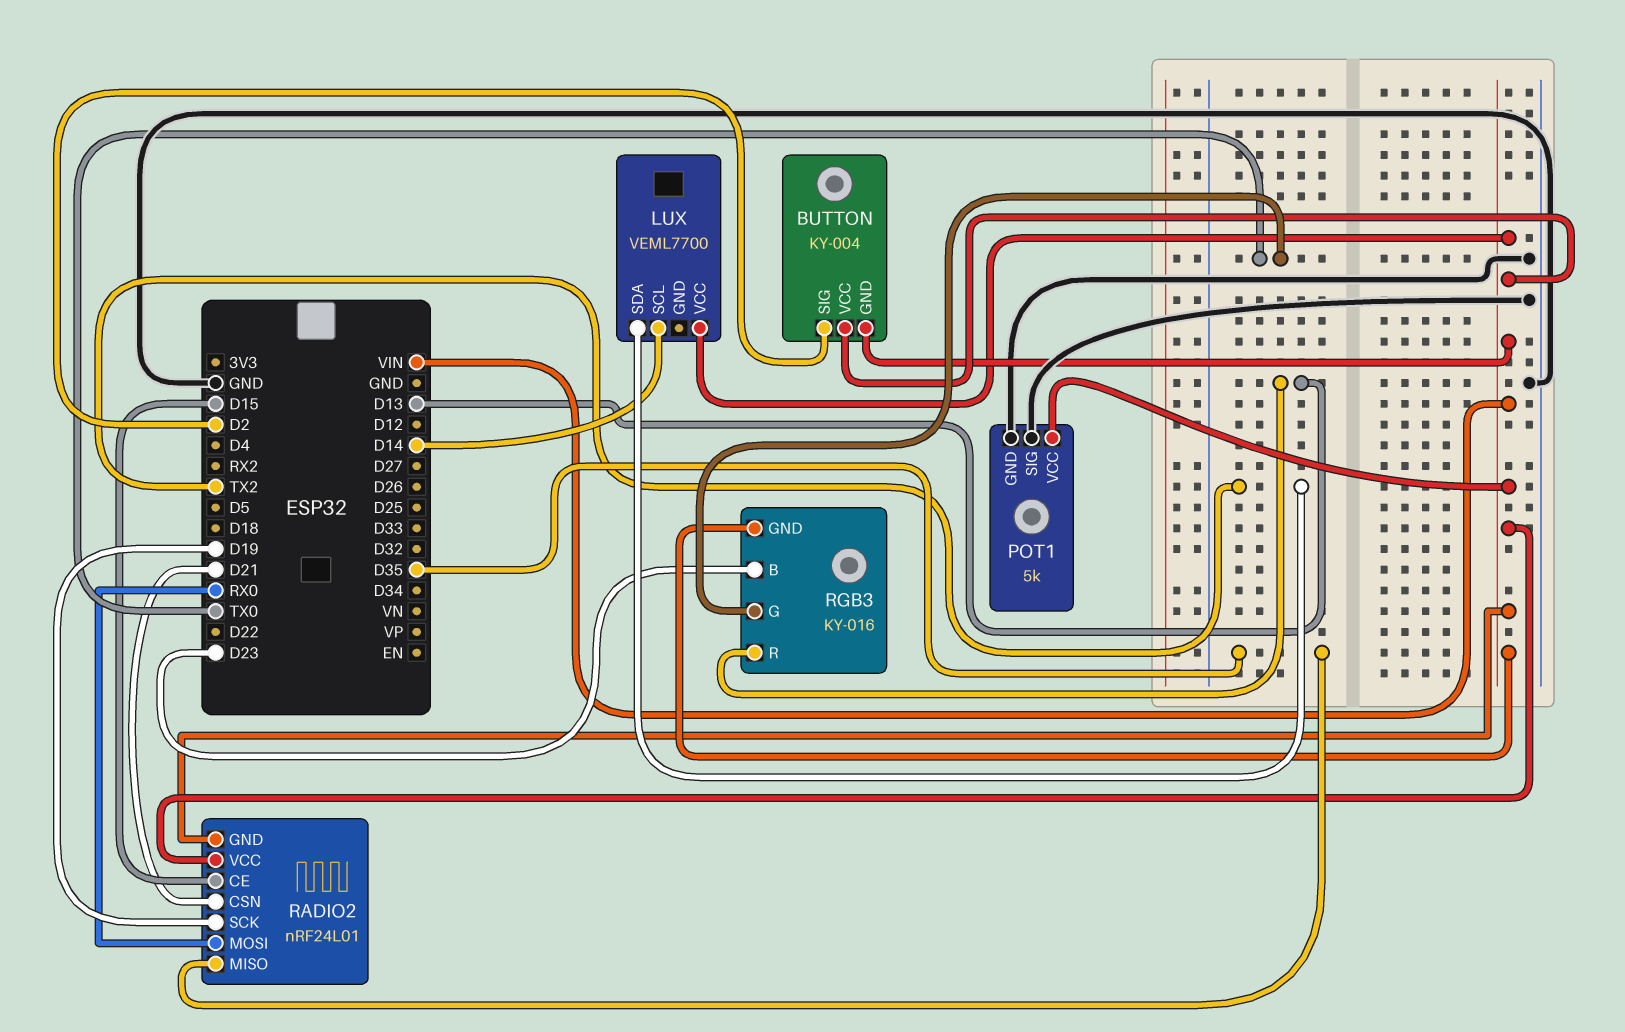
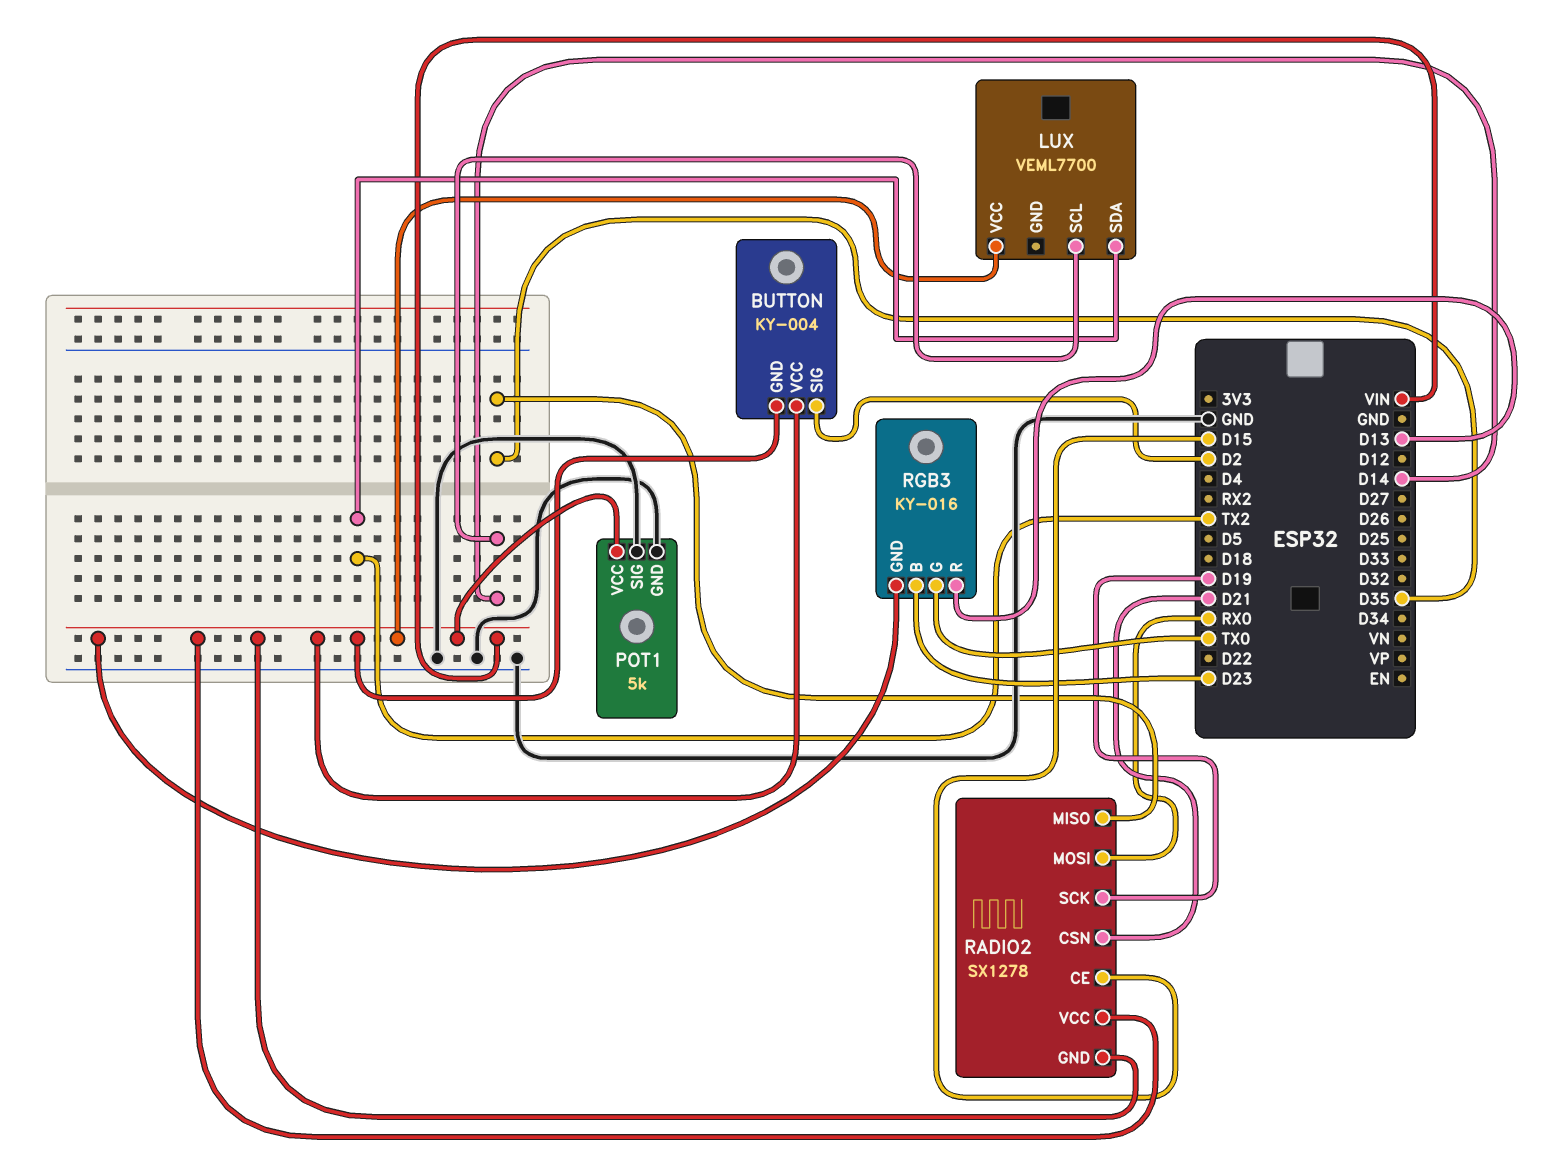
RADIO2: nRF24L01 -> SX1278

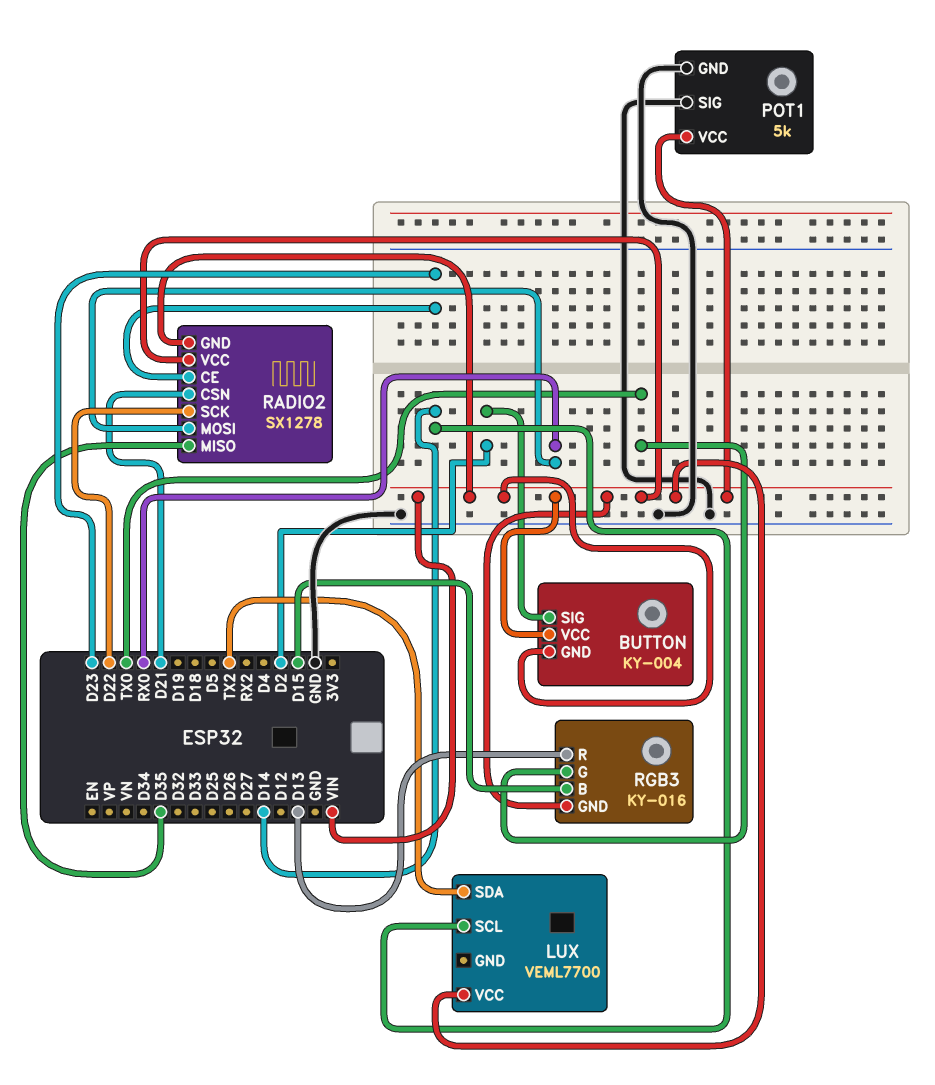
RADIO2 pin CE: D15 -> D23
RADIO2 pin SCK: D19 -> D22
RGB3 pin B: D23 -> D15

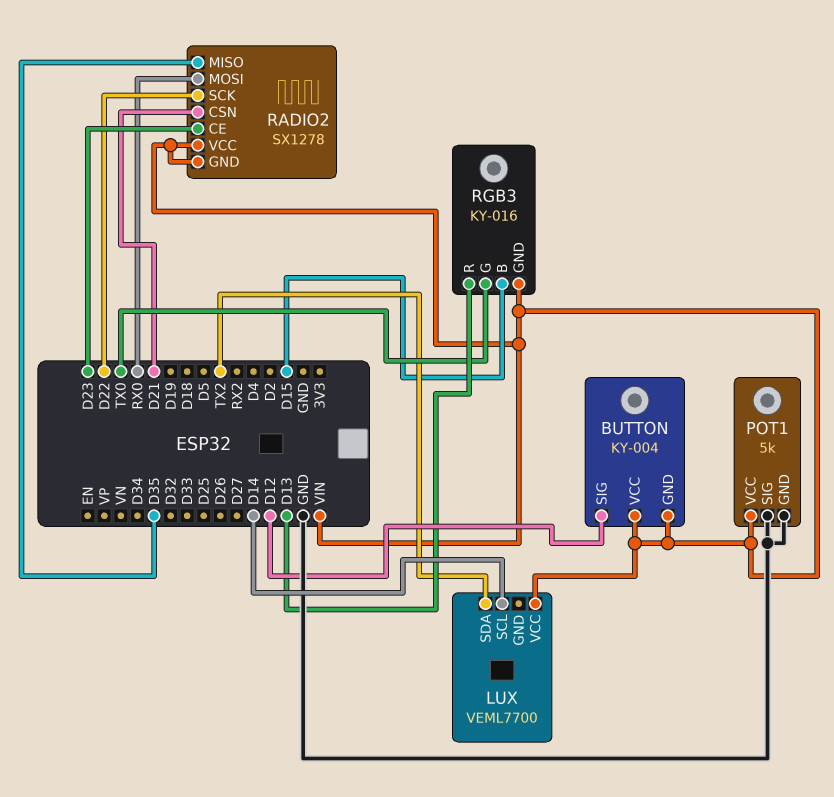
BUTTON pin SIG: D2 -> D12

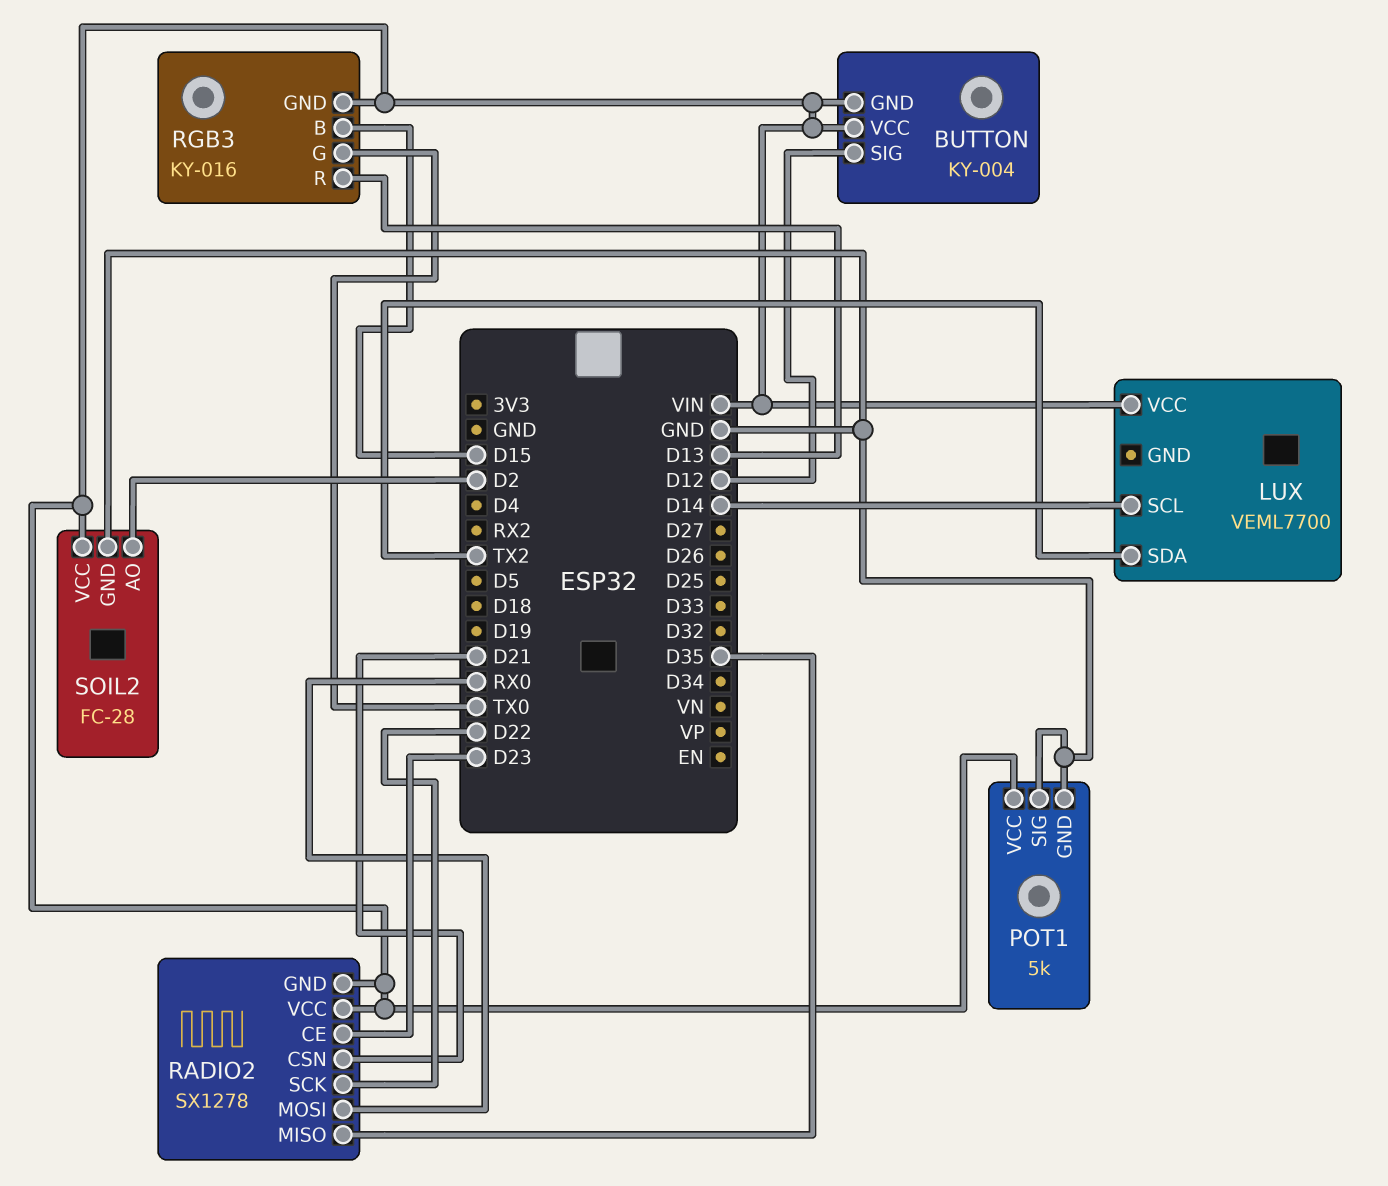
SOIL2: none -> FC-28
SOIL2 pin AO: none -> D2
SOIL2 pin GND: none -> GND
SOIL2 pin VCC: none -> VIN

